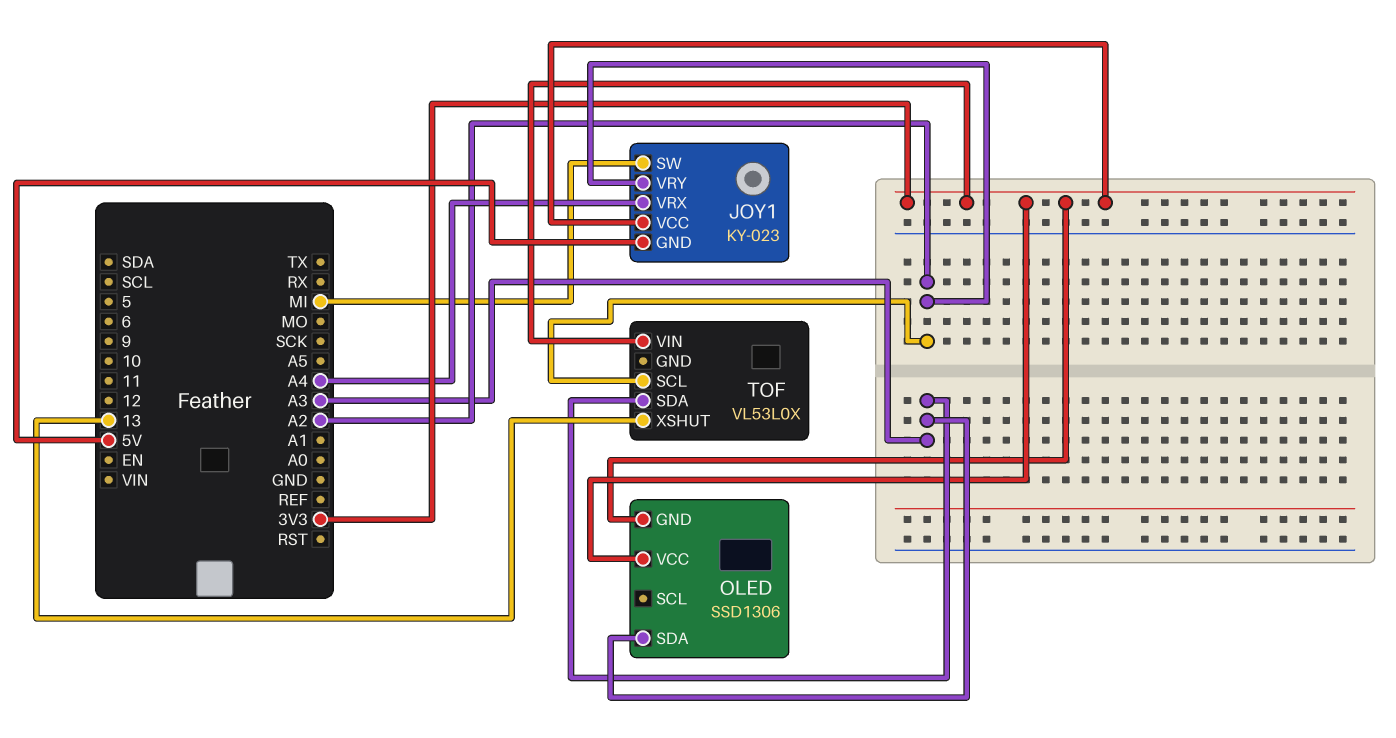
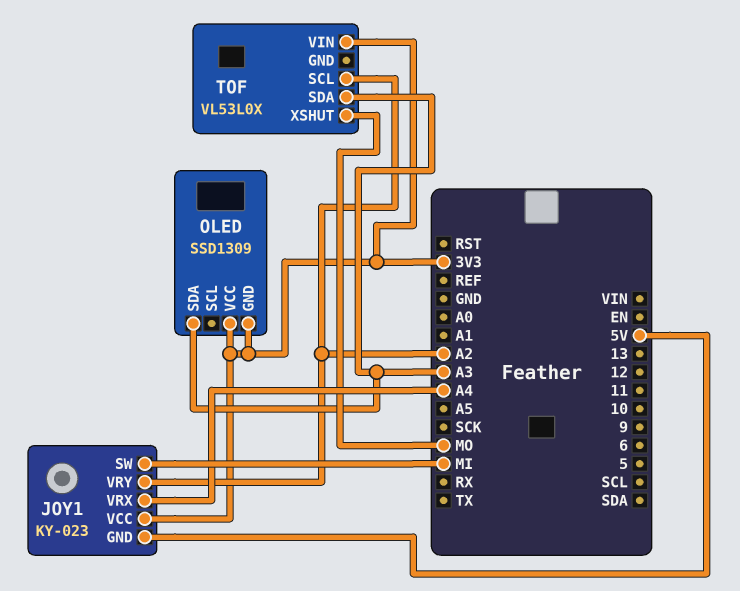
OLED: SSD1306 -> SSD1309
TOF pin XSHUT: 13 -> MO

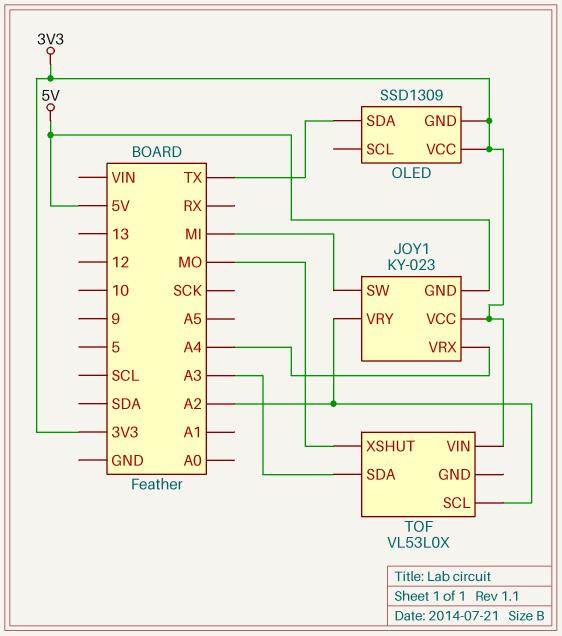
OLED pin SDA: A3 -> TX

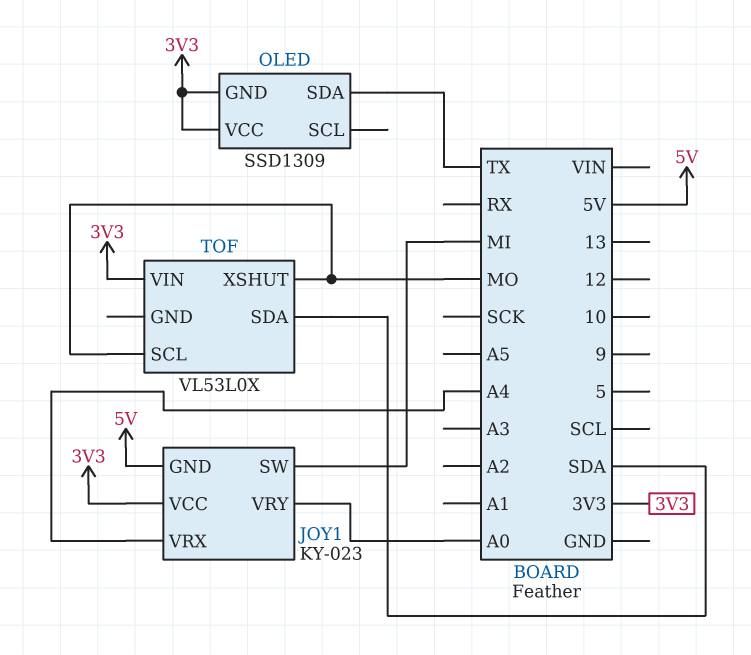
JOY1 pin VRY: A2 -> A0
TOF pin SCL: A2 -> MO
TOF pin SDA: A3 -> SDA

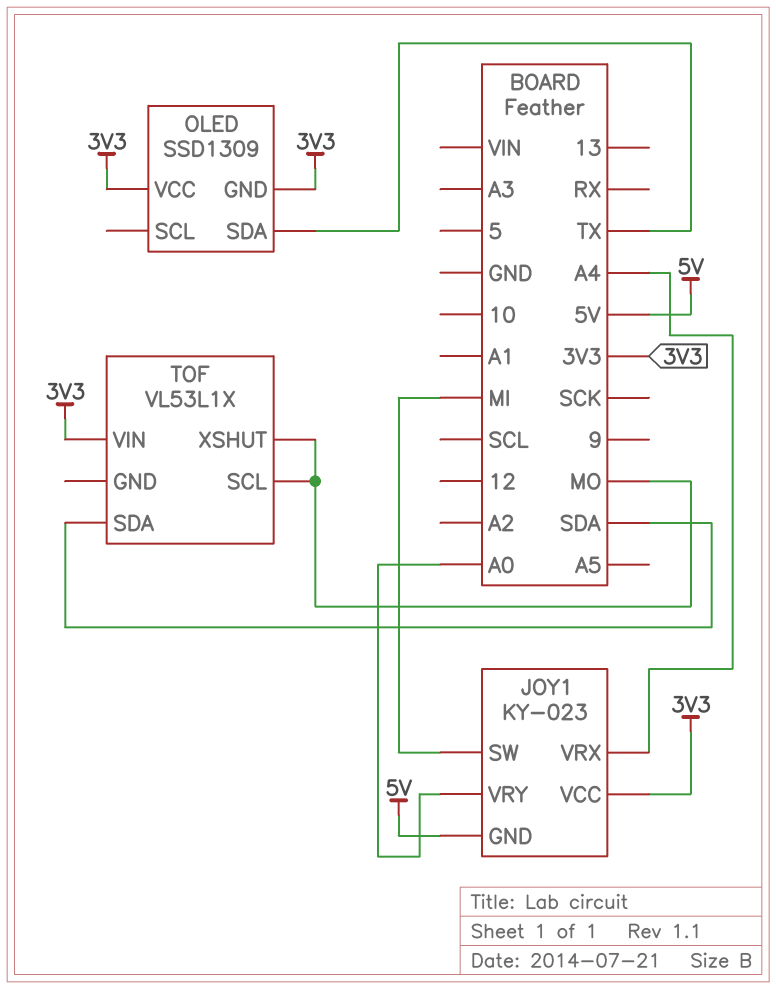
TOF: VL53L0X -> VL53L1X

